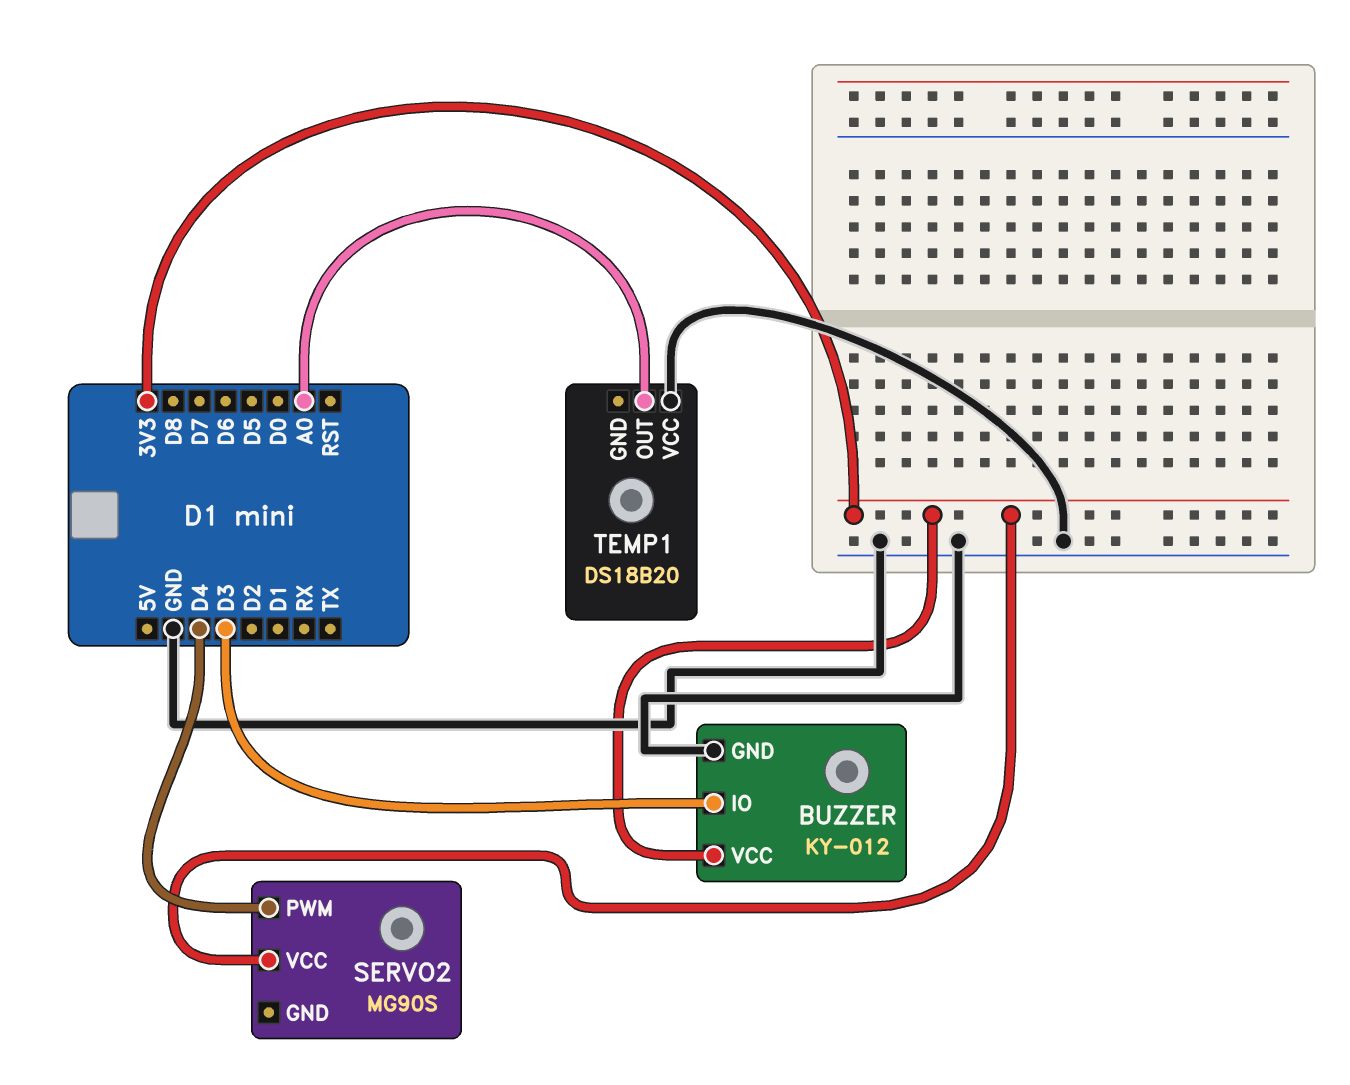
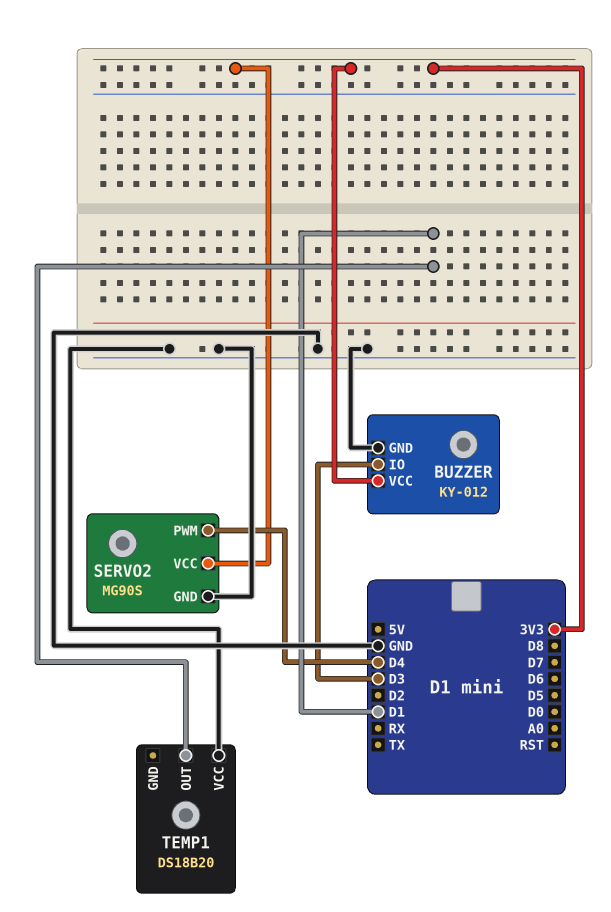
SERVO2 pin GND: none -> GND
TEMP1 pin OUT: A0 -> D1

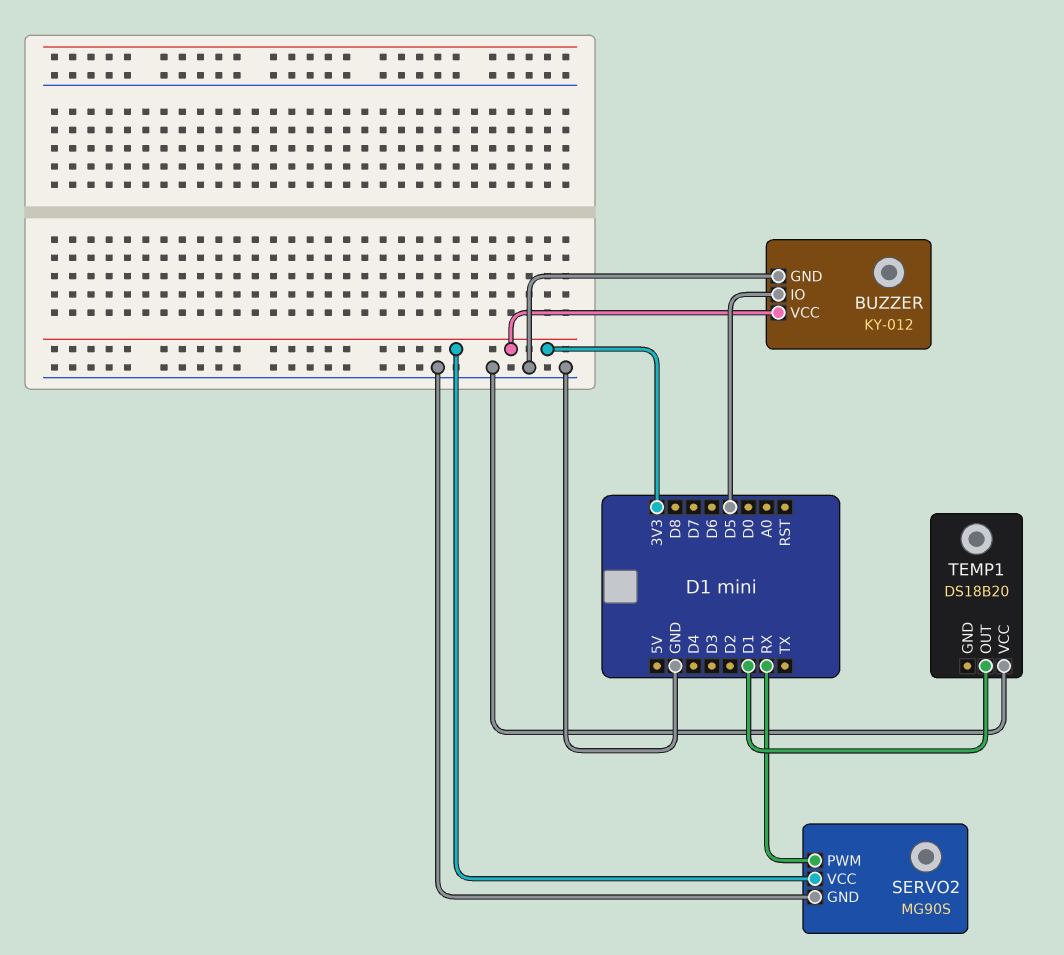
BUZZER pin IO: D3 -> D5
SERVO2 pin PWM: D4 -> RX

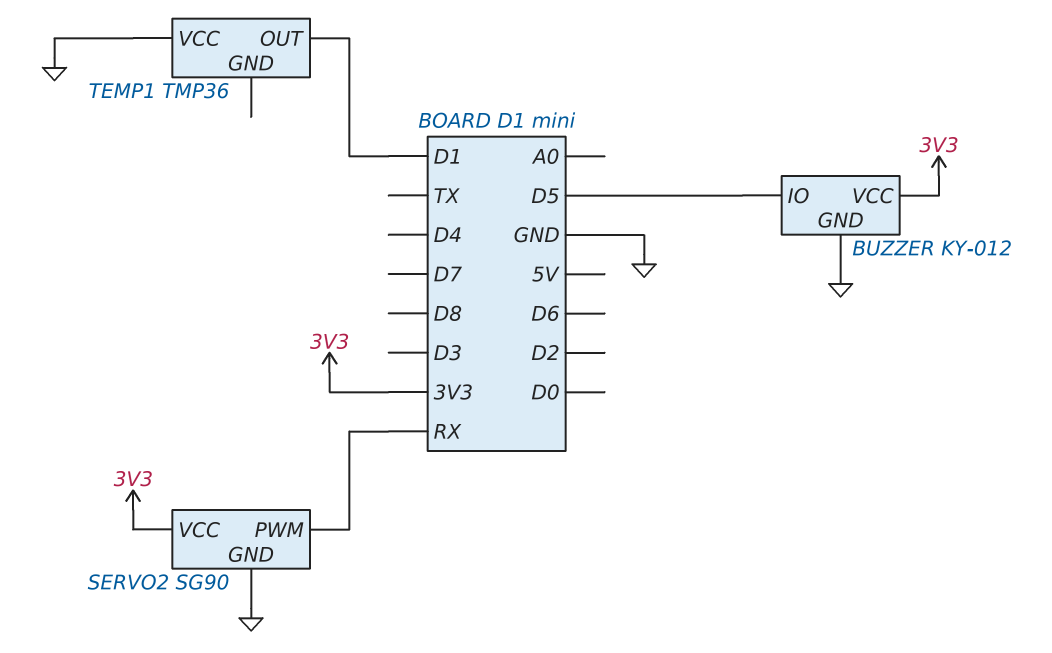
SERVO2: MG90S -> SG90
TEMP1: DS18B20 -> TMP36

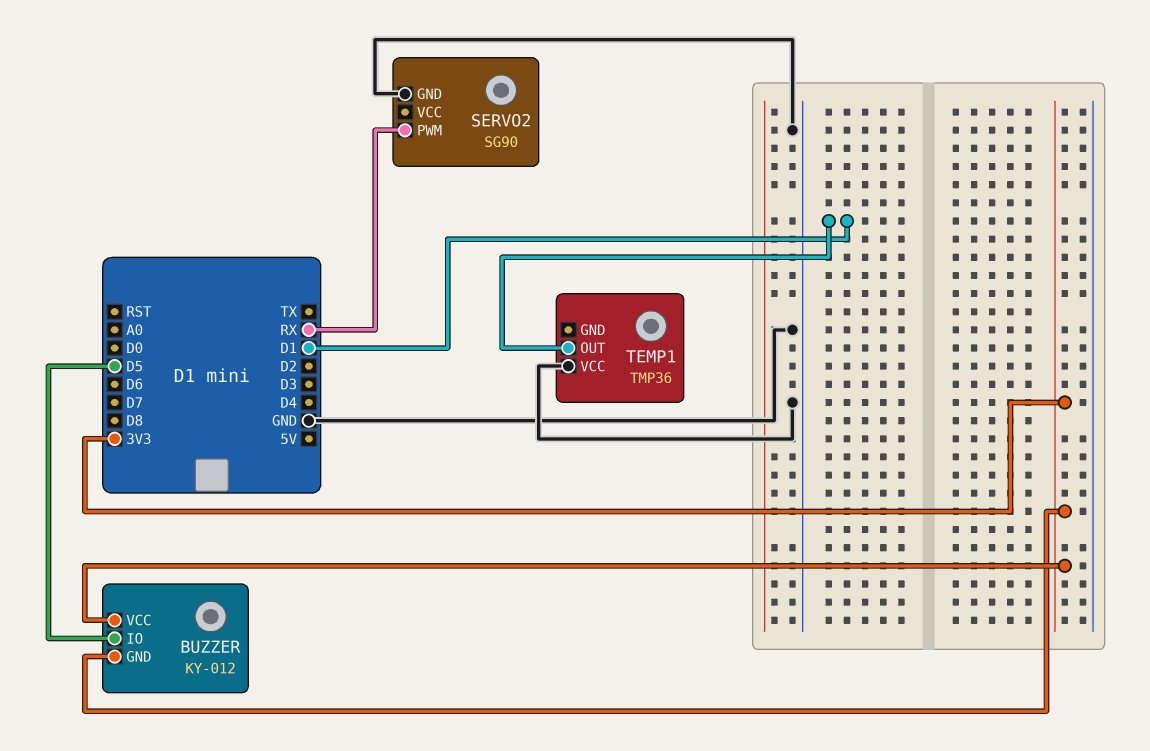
BUZZER pin GND: GND -> 3V3
SERVO2 pin VCC: 3V3 -> none

